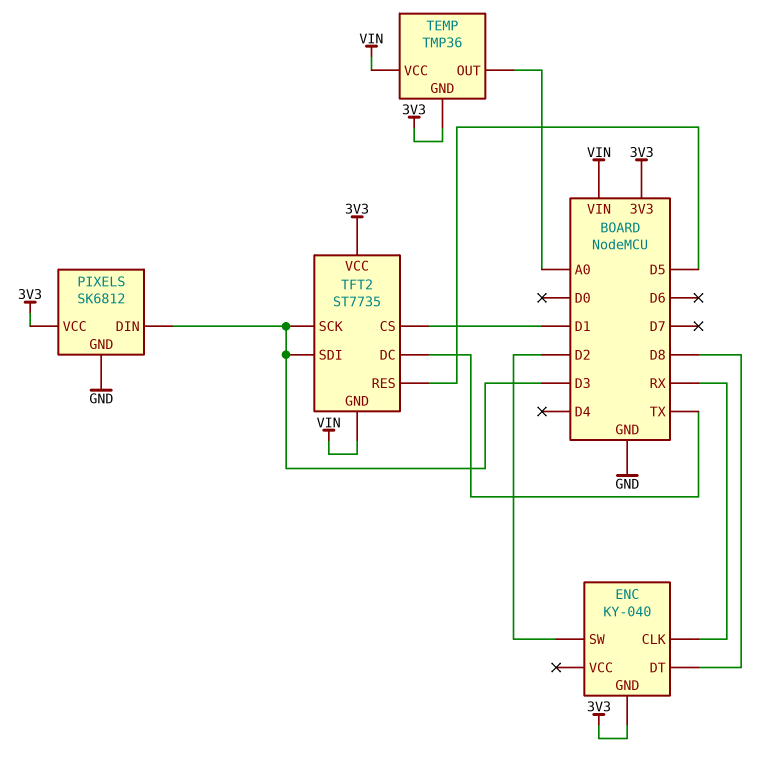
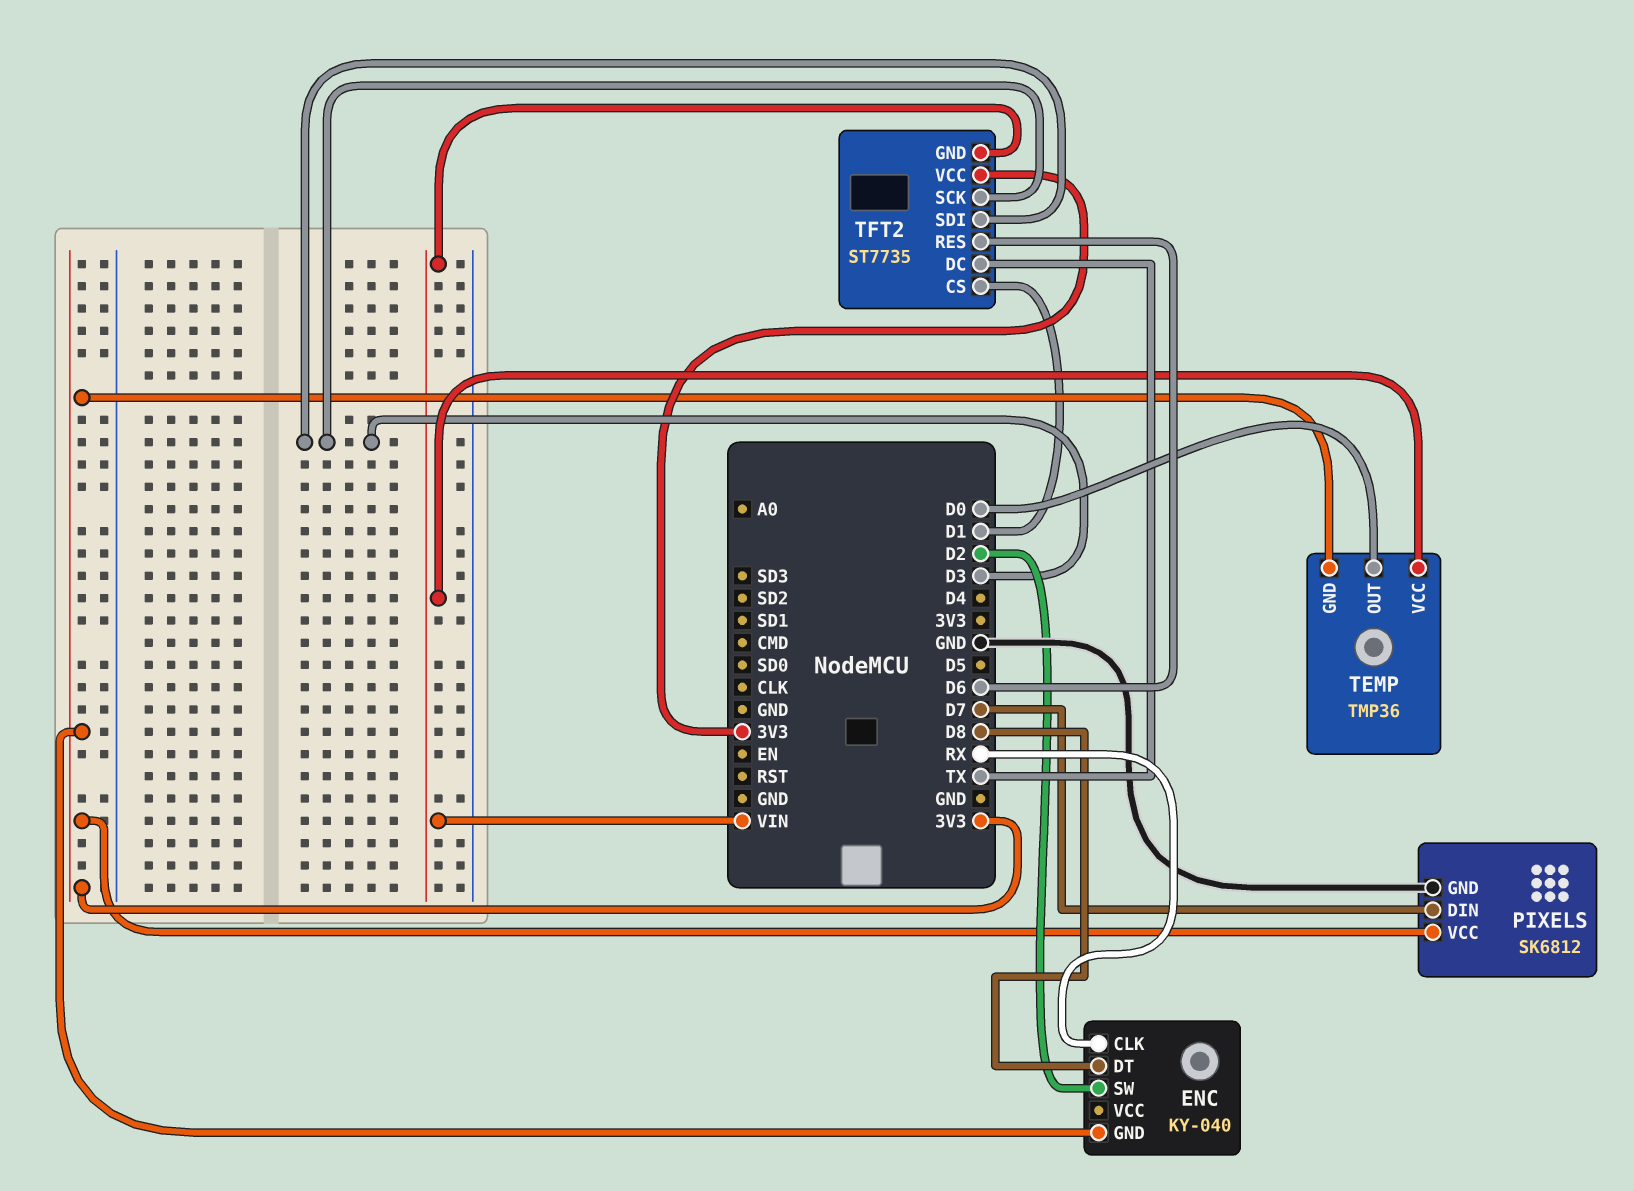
PIXELS pin DIN: D3 -> D7
TEMP pin OUT: A0 -> D0
TFT2 pin RES: D5 -> D6

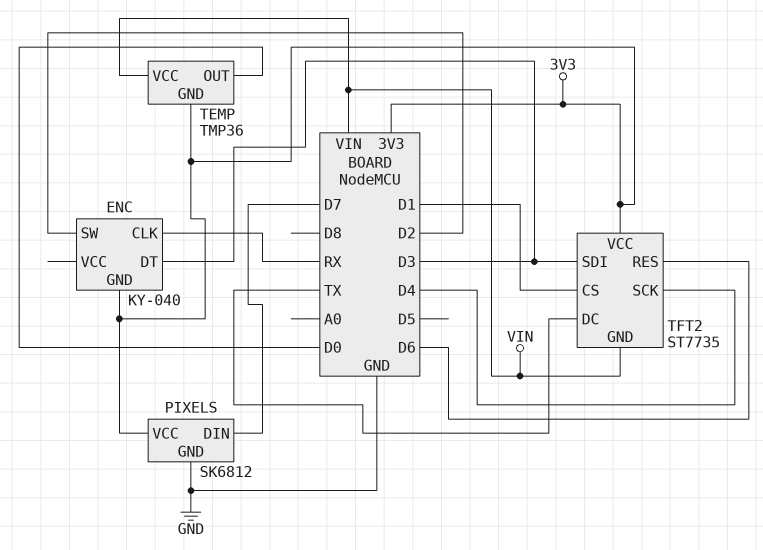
ENC pin DT: D8 -> D3
TFT2 pin SCK: D3 -> D4

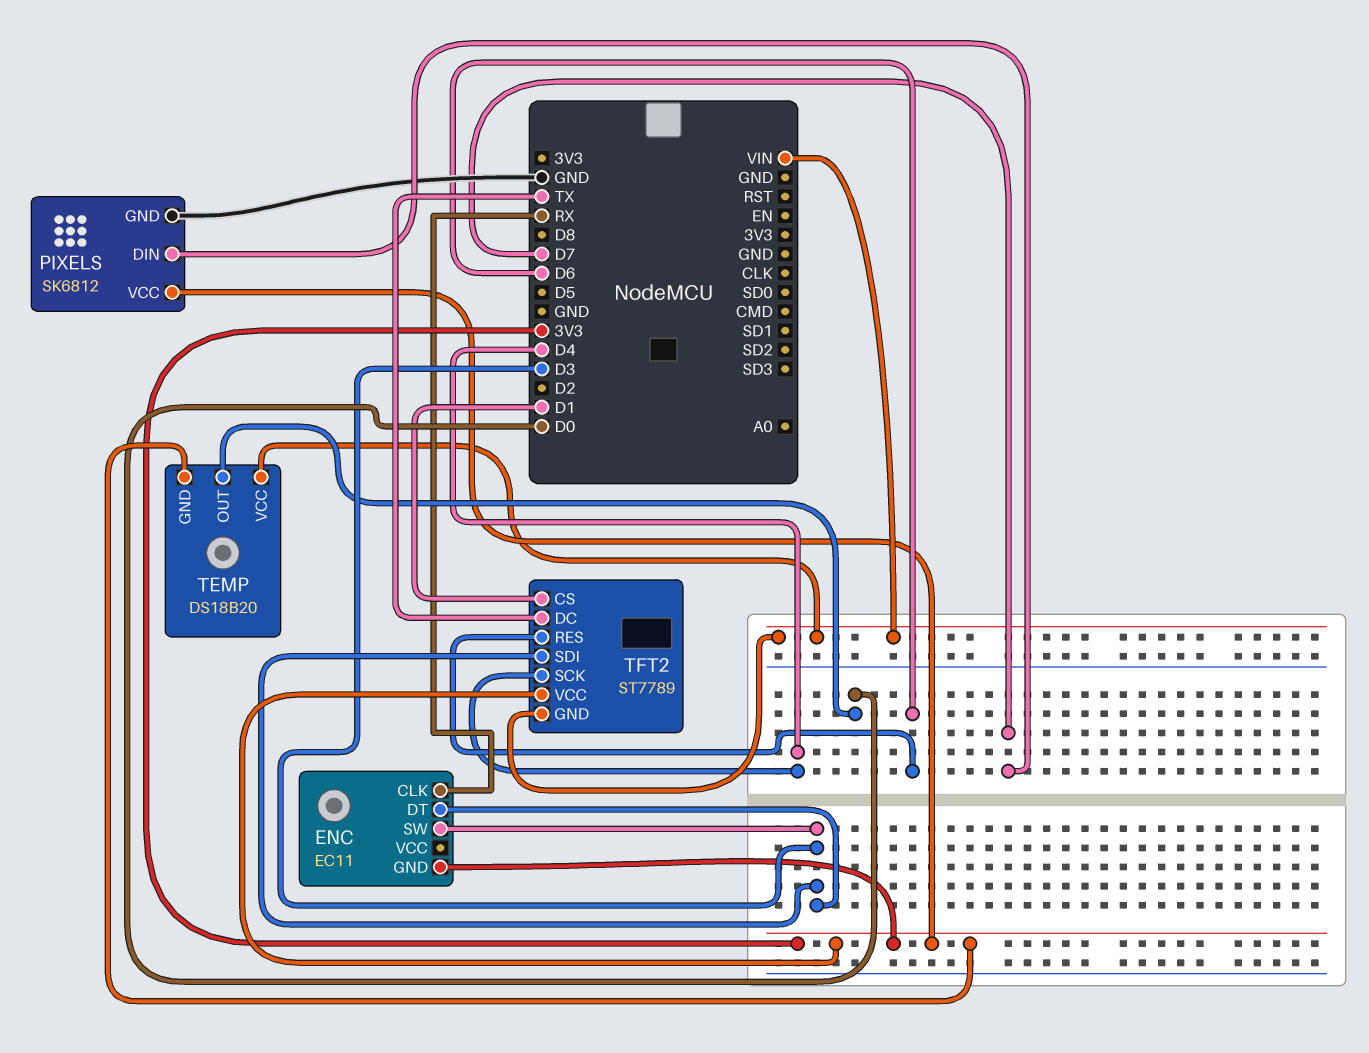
ENC: KY-040 -> EC11
ENC pin SW: D2 -> D3
TEMP: TMP36 -> DS18B20
TFT2: ST7735 -> ST7789

